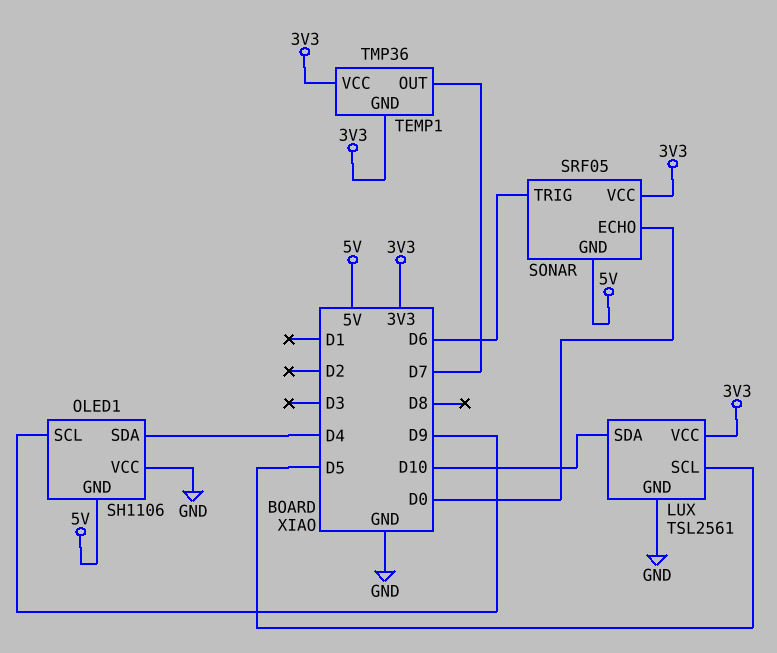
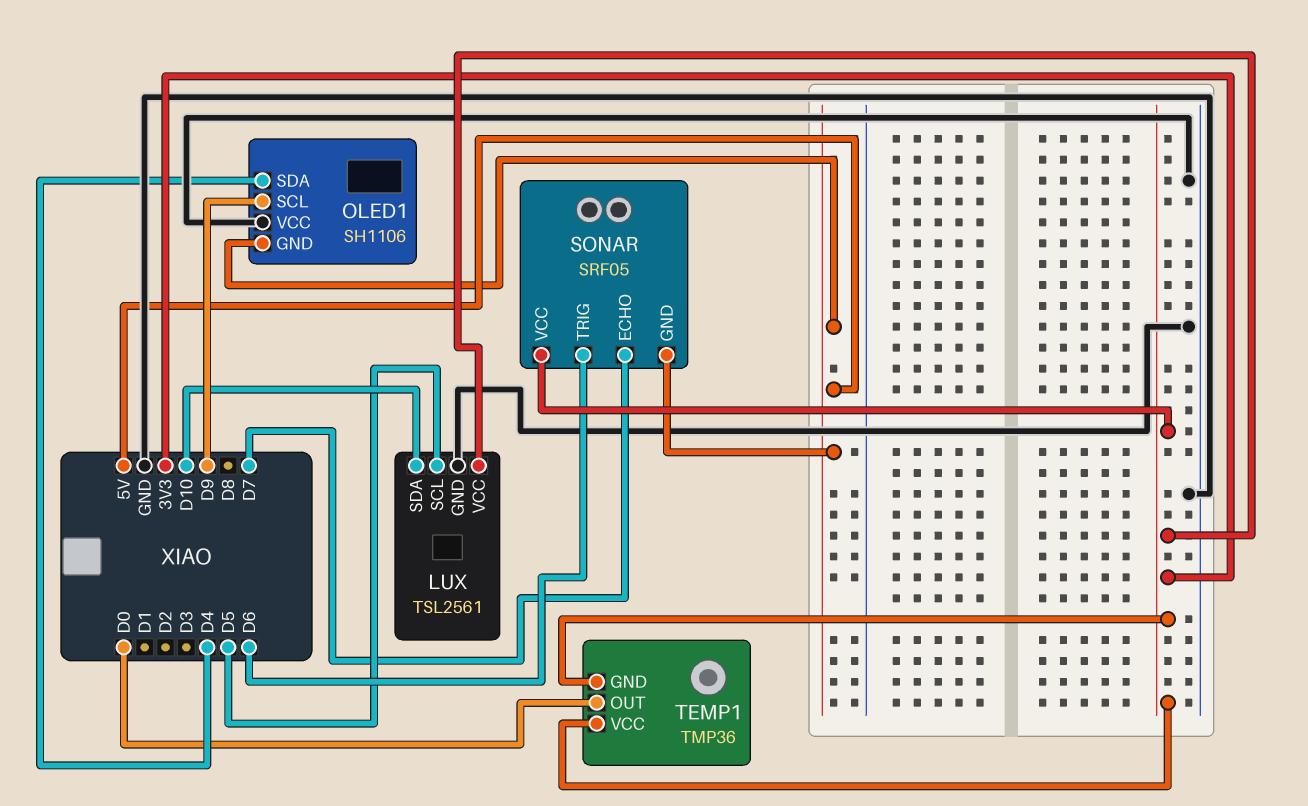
SONAR pin ECHO: D0 -> D7
TEMP1 pin OUT: D7 -> D0

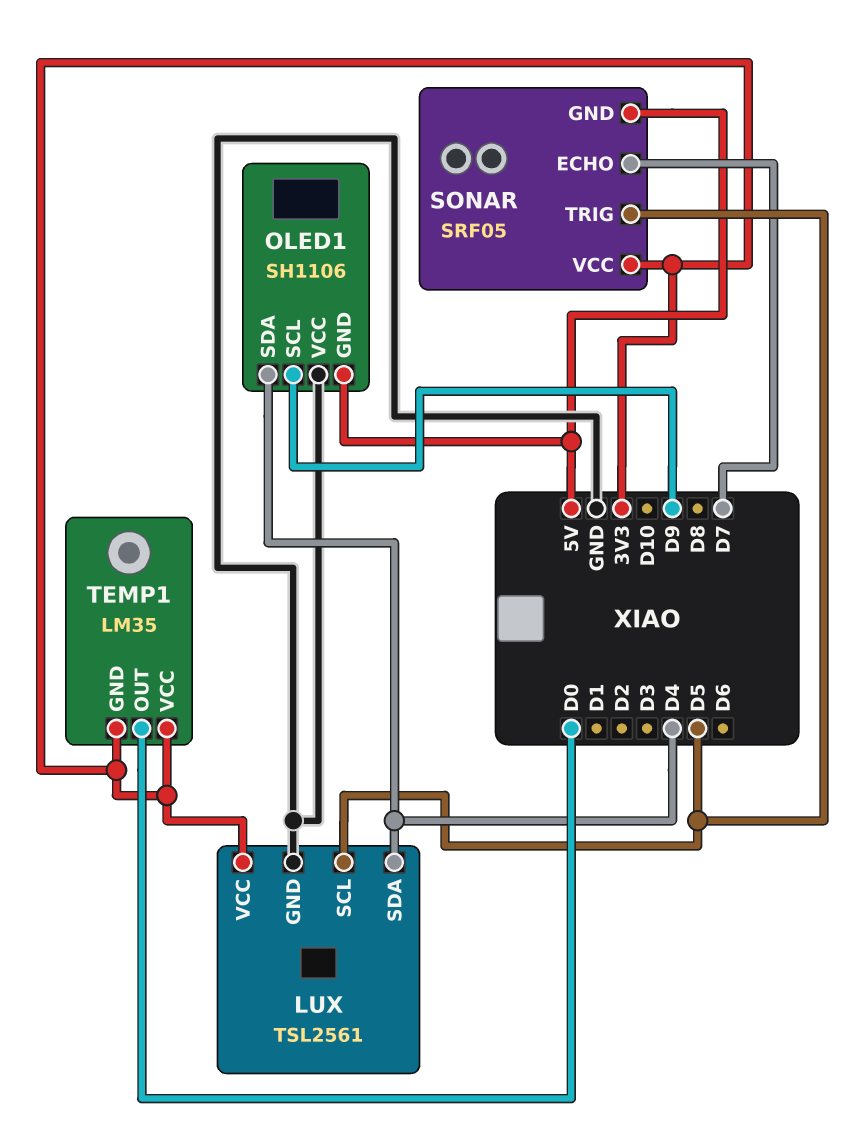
LUX pin SDA: D10 -> D4
SONAR pin TRIG: D6 -> D5
TEMP1: TMP36 -> LM35

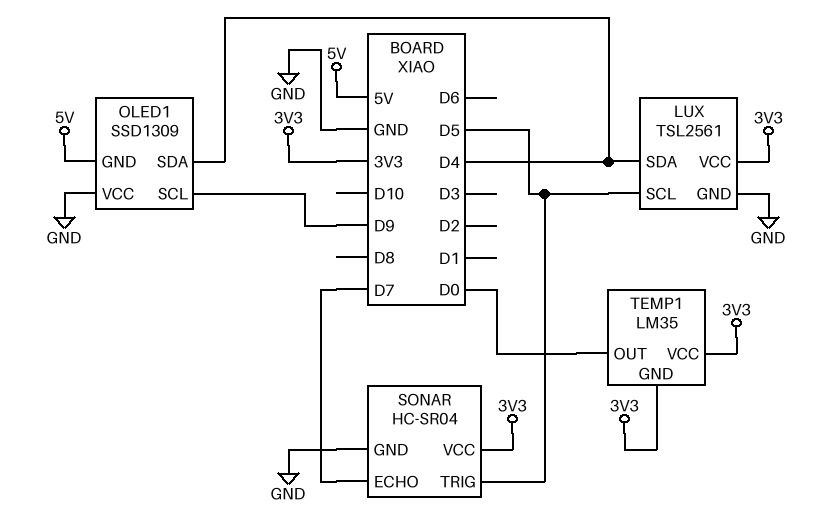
OLED1: SH1106 -> SSD1309
SONAR: SRF05 -> HC-SR04
SONAR pin GND: 5V -> GND

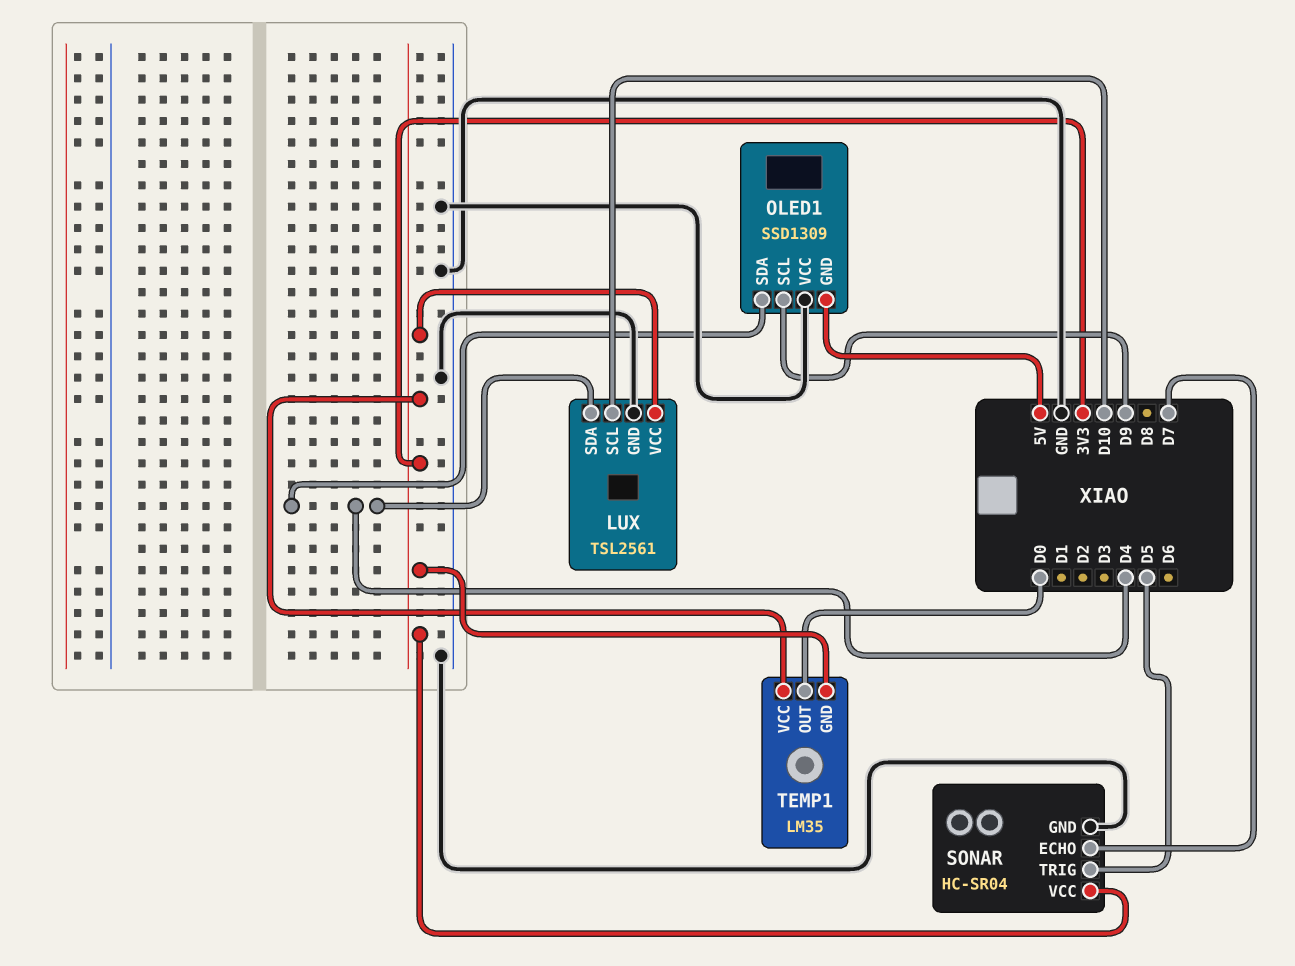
LUX pin SCL: D5 -> D10

